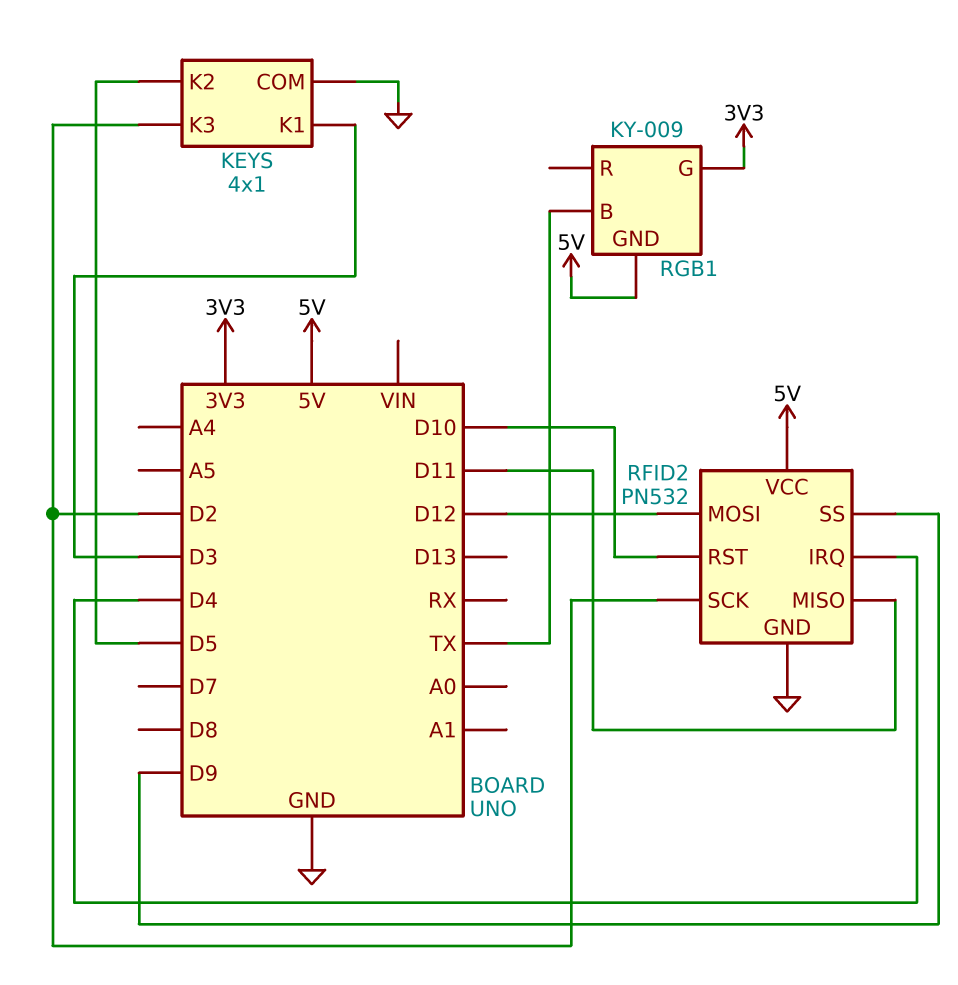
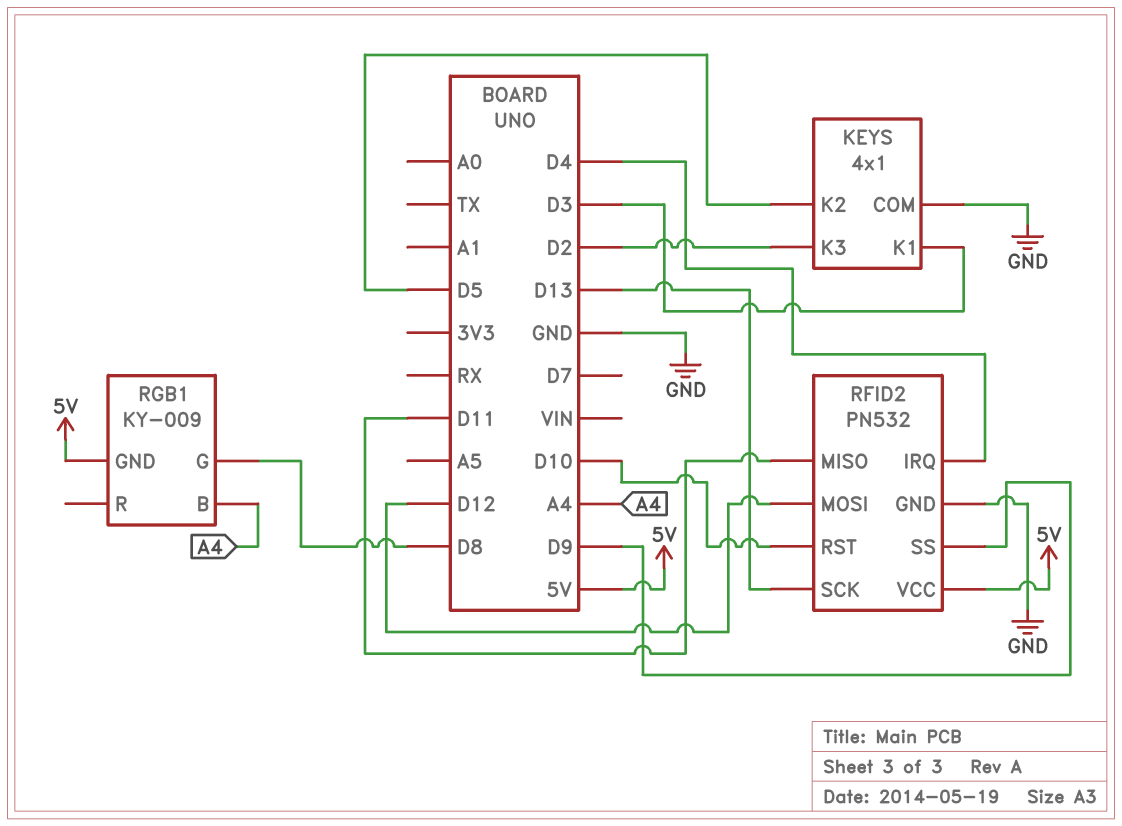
RFID2 pin SCK: D2 -> D13
RGB1 pin B: TX -> A4
RGB1 pin G: 3V3 -> D8

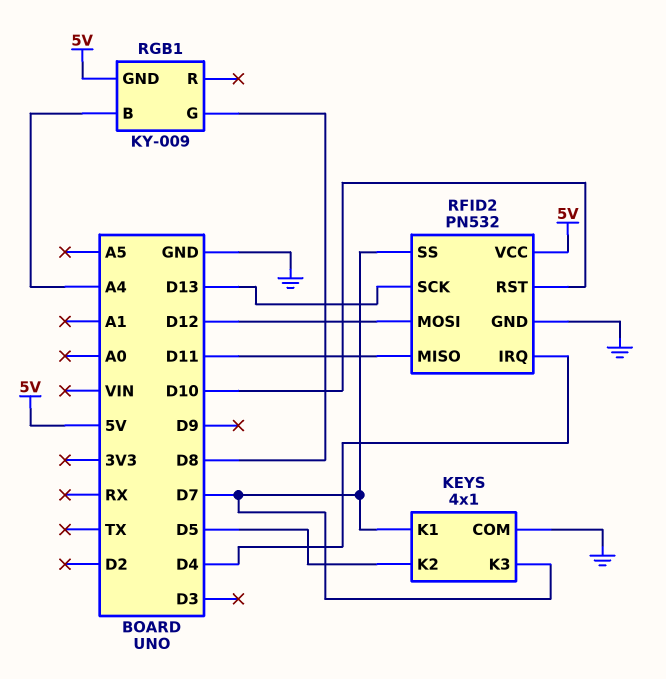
KEYS pin K1: D3 -> D7
KEYS pin K3: D2 -> D7
RFID2 pin SS: D9 -> D7

